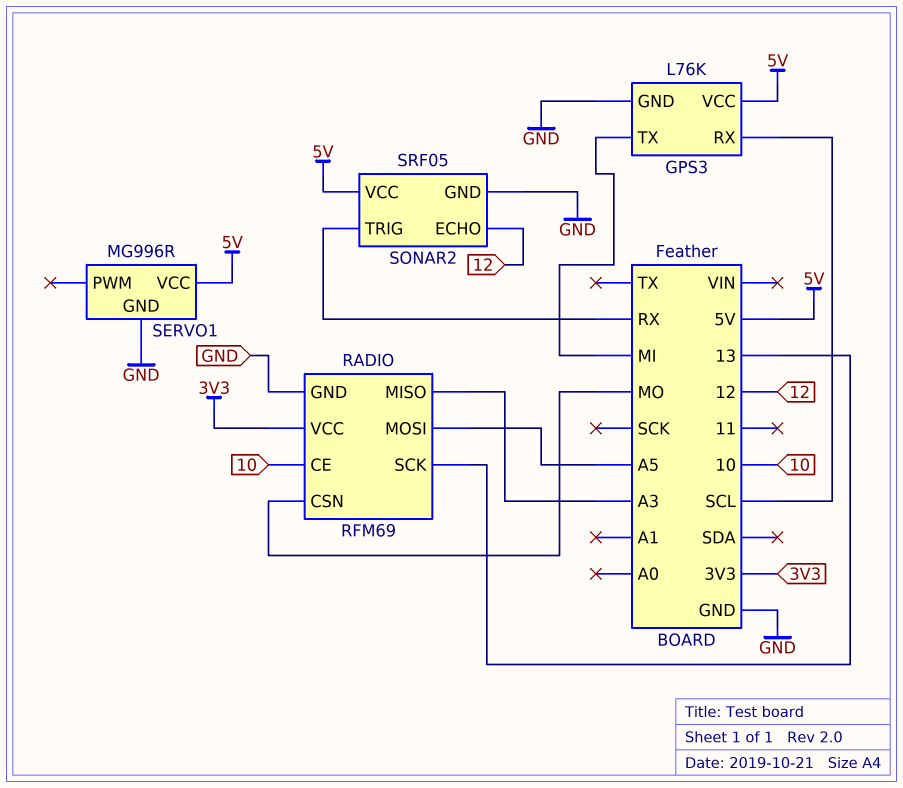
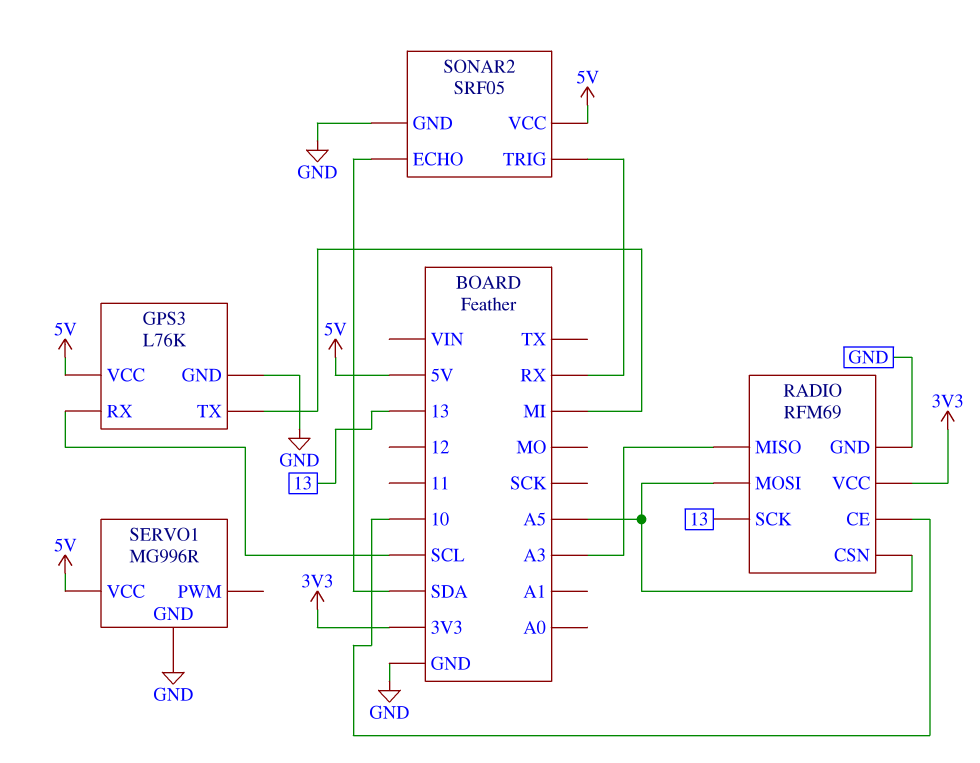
RADIO pin CSN: MO -> A5
SONAR2 pin ECHO: 12 -> SDA

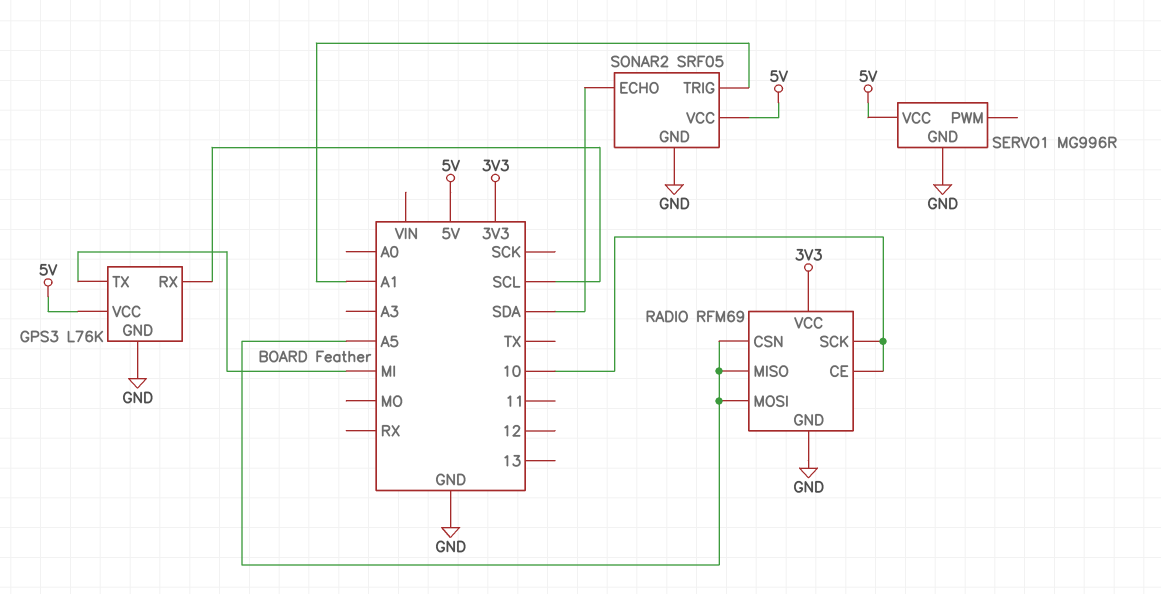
RADIO pin MISO: A3 -> A5
RADIO pin SCK: 13 -> 10
SONAR2 pin TRIG: RX -> A1

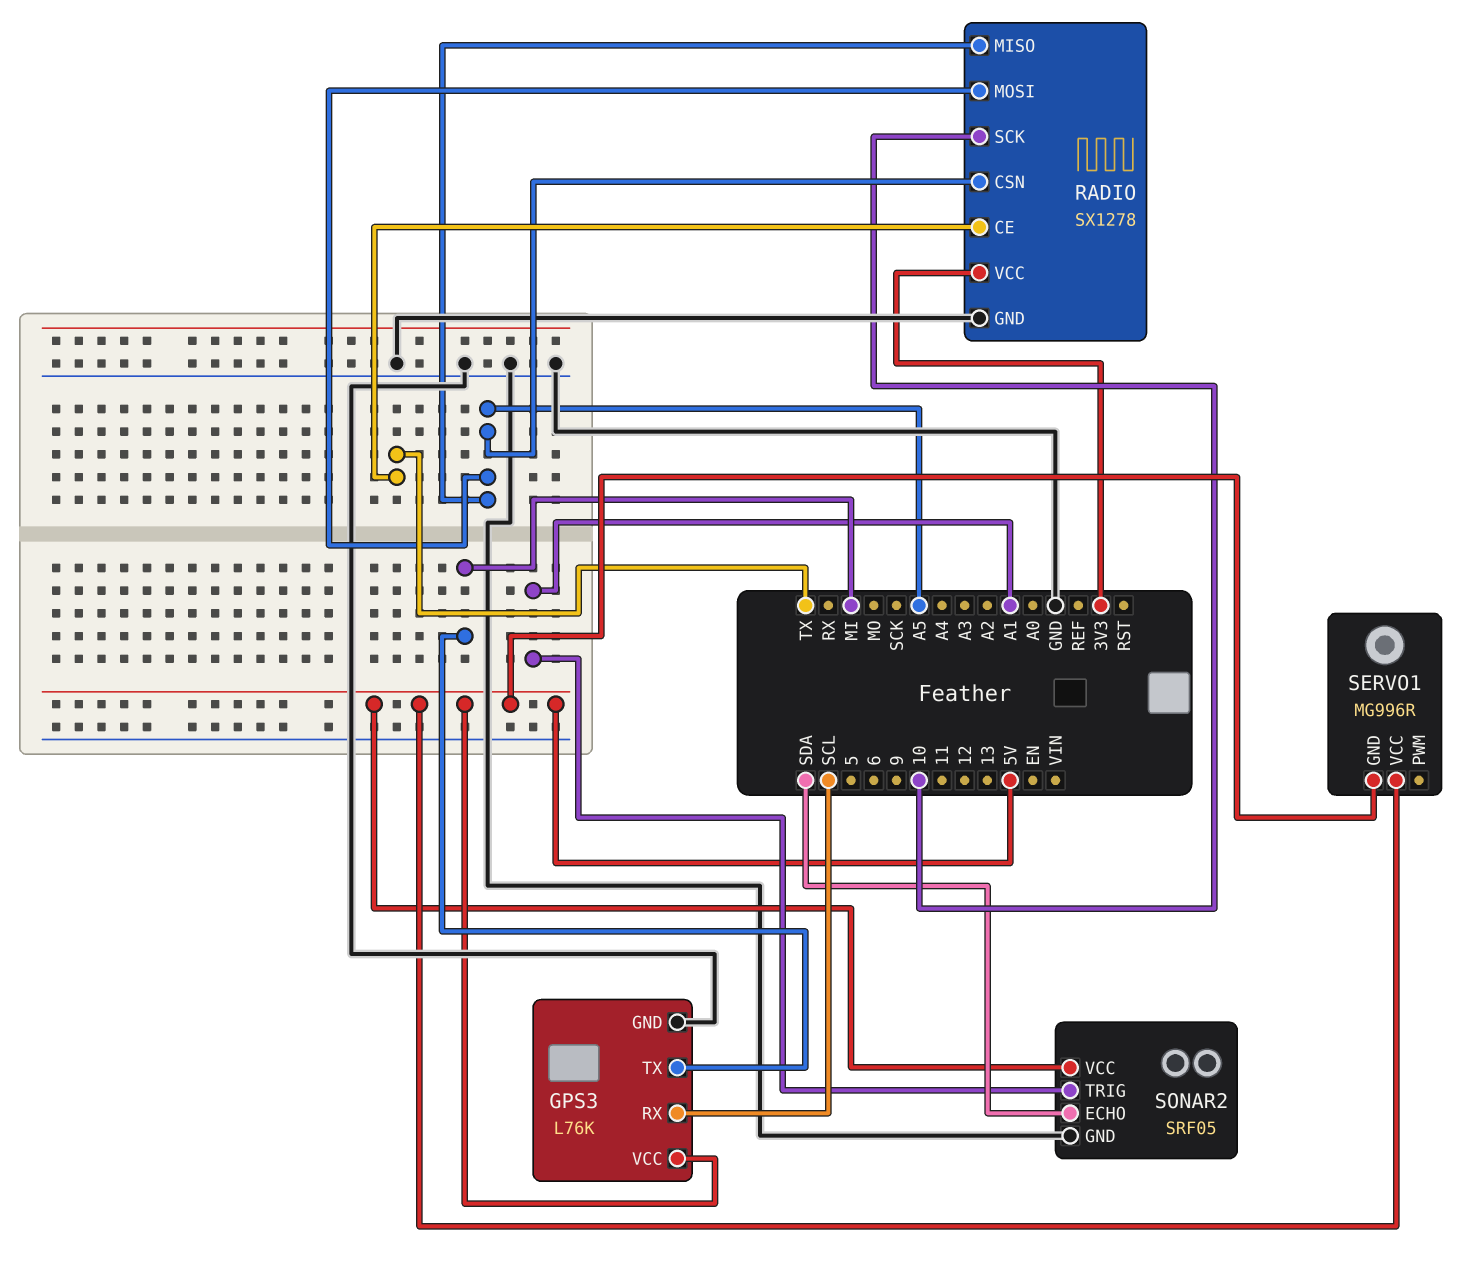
RADIO: RFM69 -> SX1278
RADIO pin CE: 10 -> TX
SERVO1 pin GND: GND -> 5V

